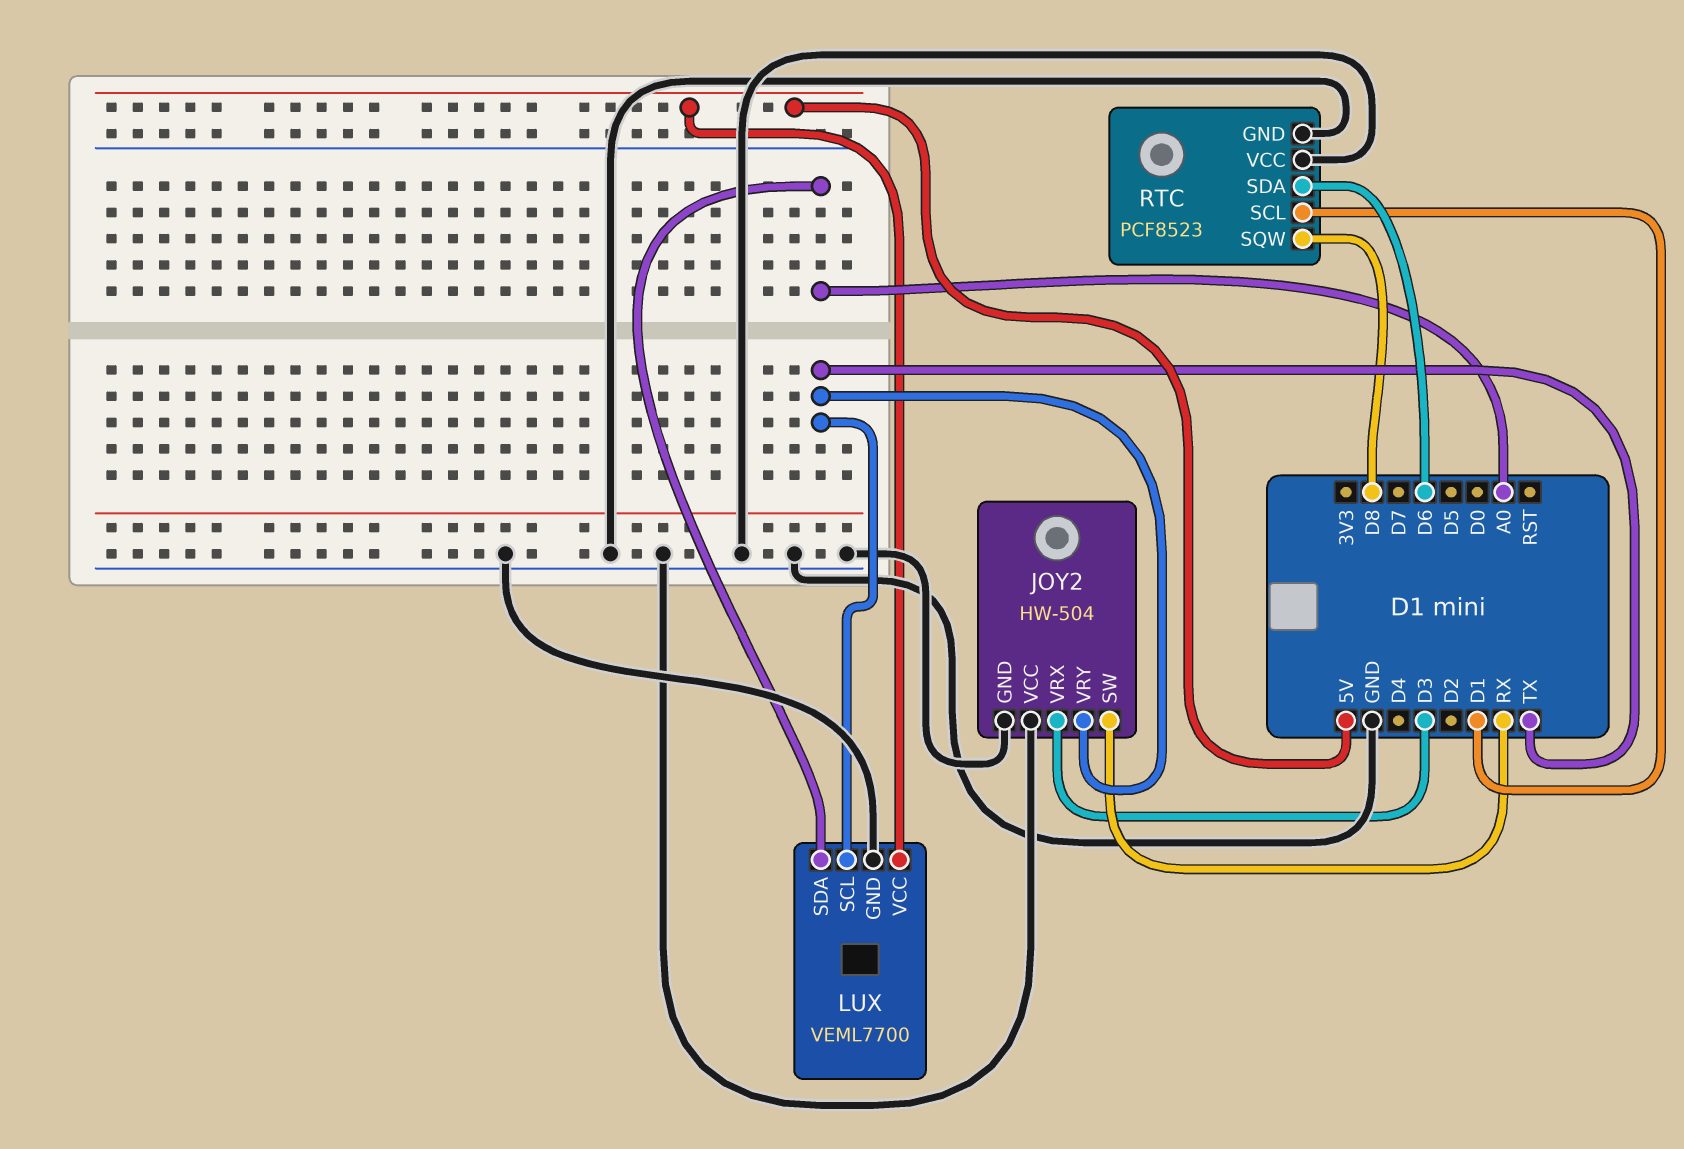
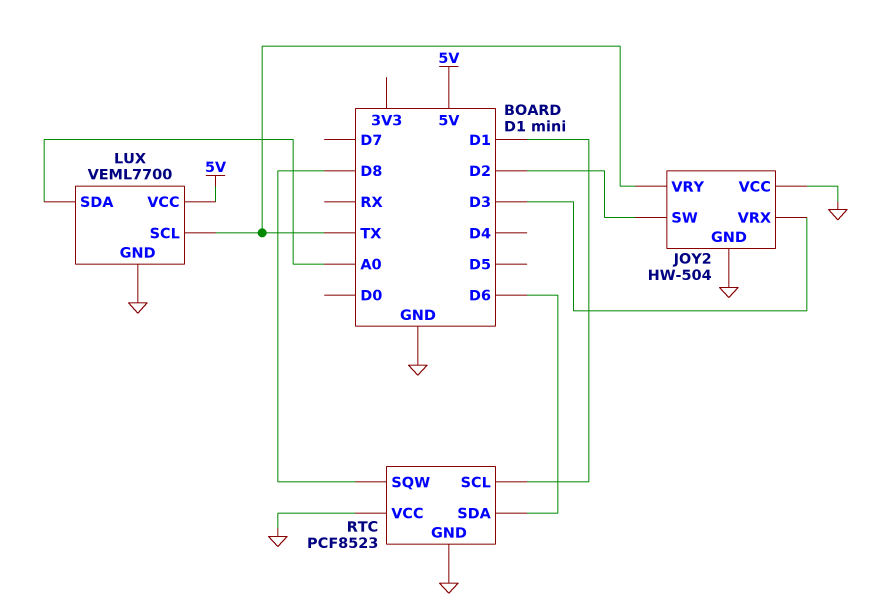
JOY2 pin SW: RX -> D2

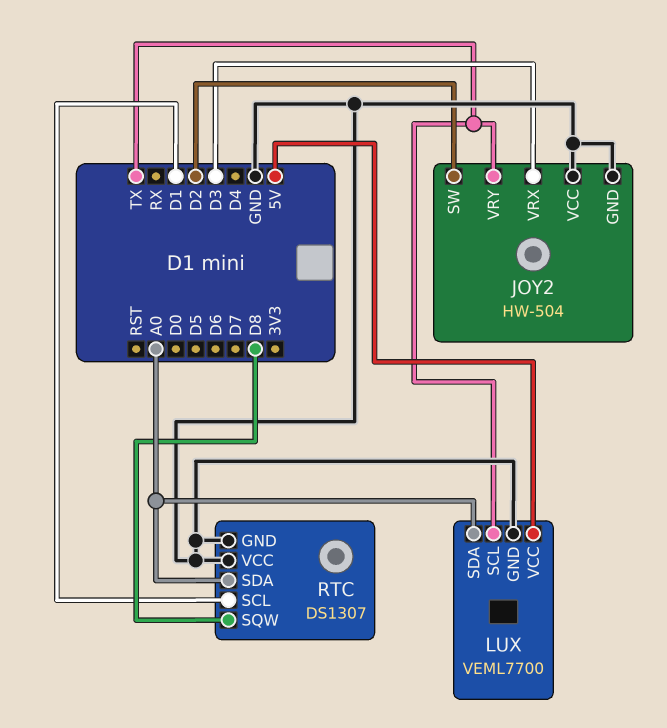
RTC: PCF8523 -> DS1307
RTC pin SDA: D6 -> A0

